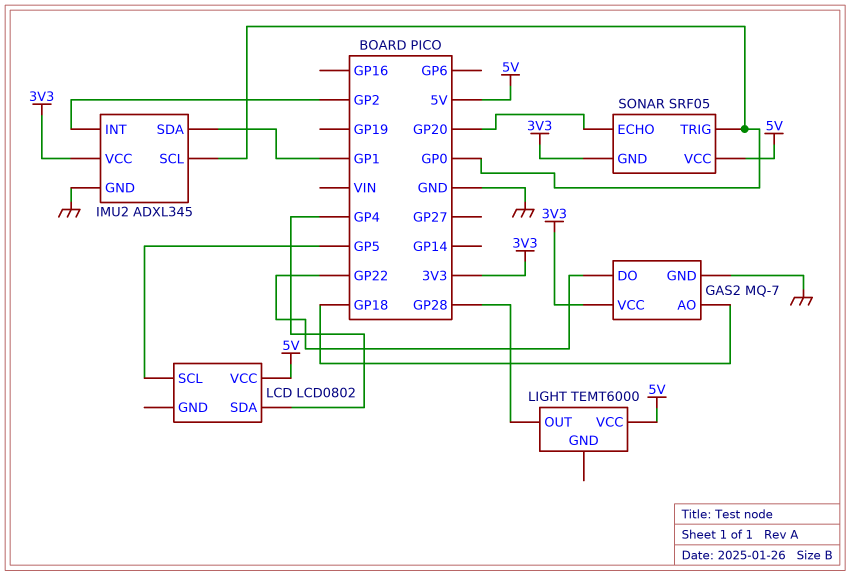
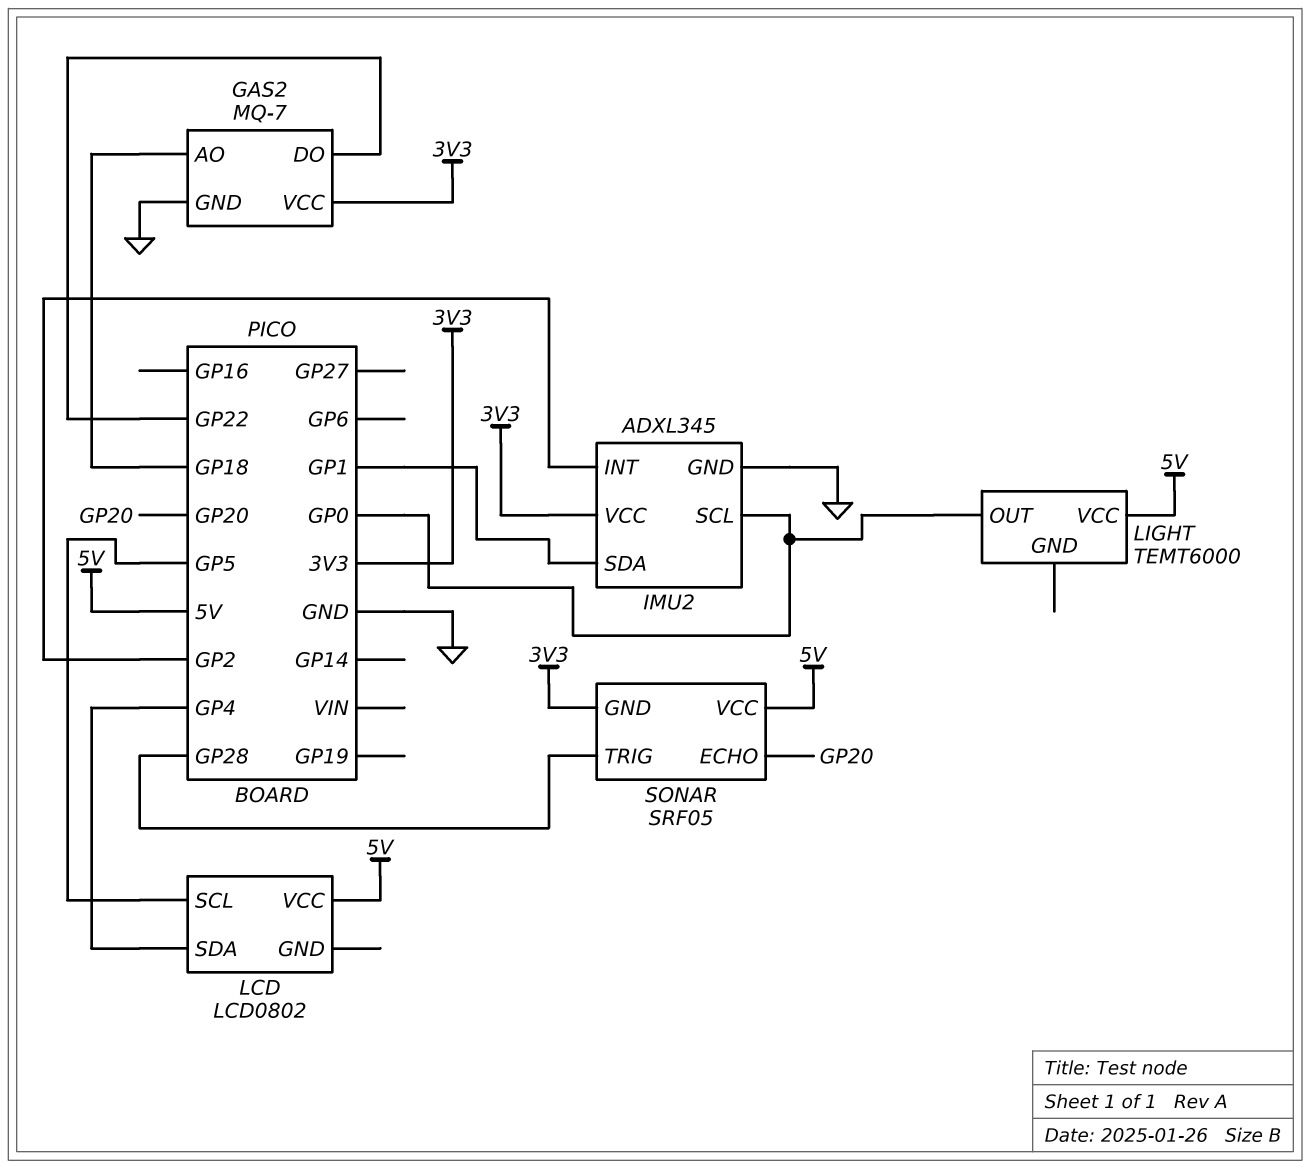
LIGHT pin OUT: GP28 -> GP0
SONAR pin TRIG: GP0 -> GP28

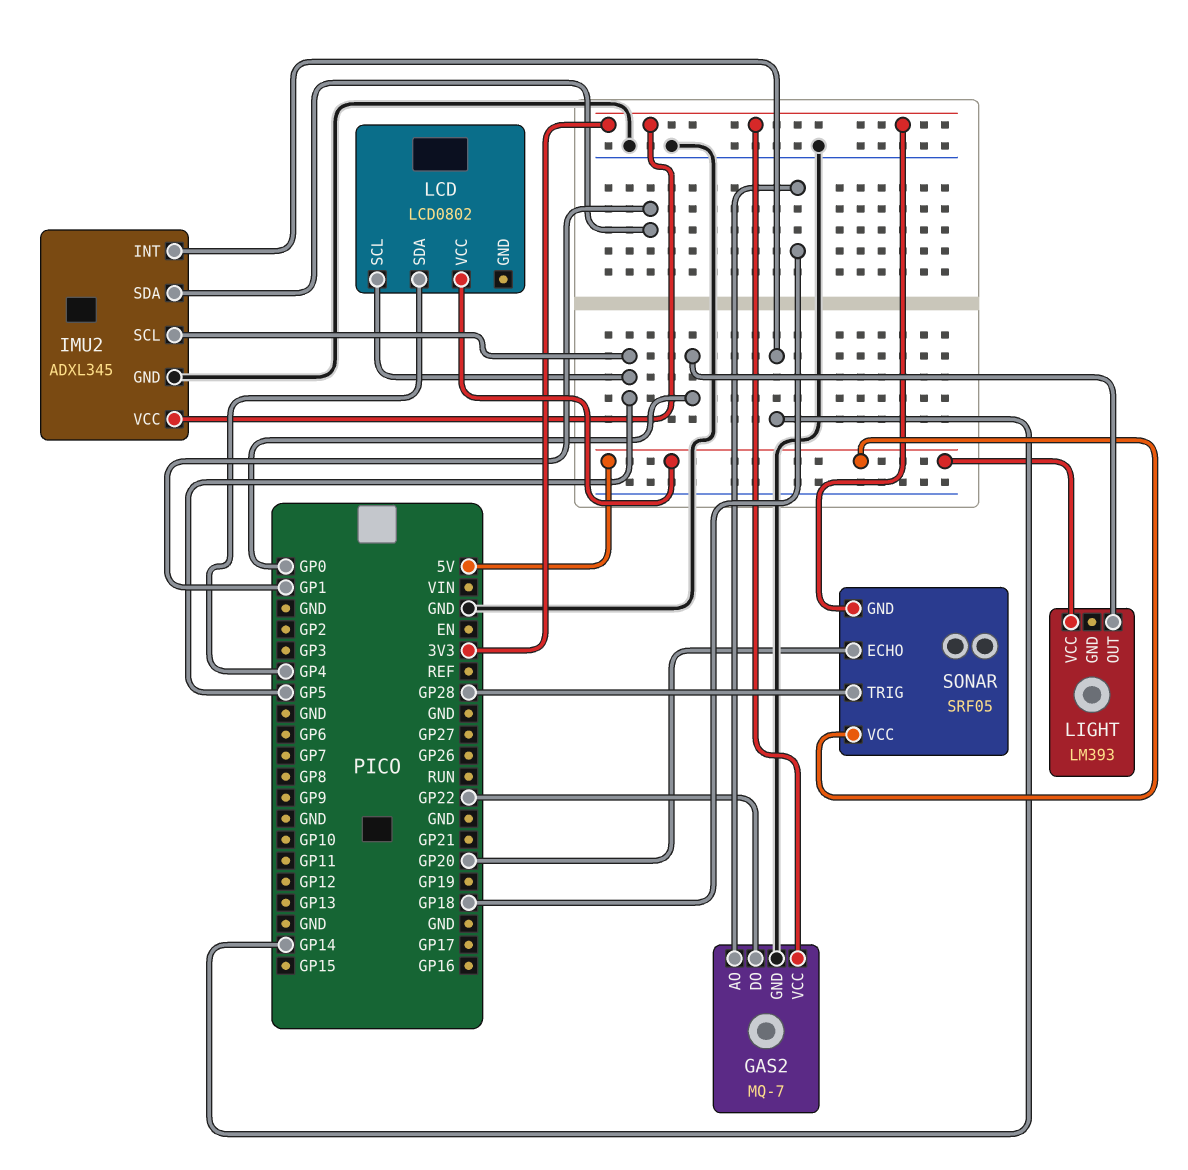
IMU2 pin INT: GP2 -> GP14
IMU2 pin SCL: GP0 -> GP5
LIGHT: TEMT6000 -> LM393

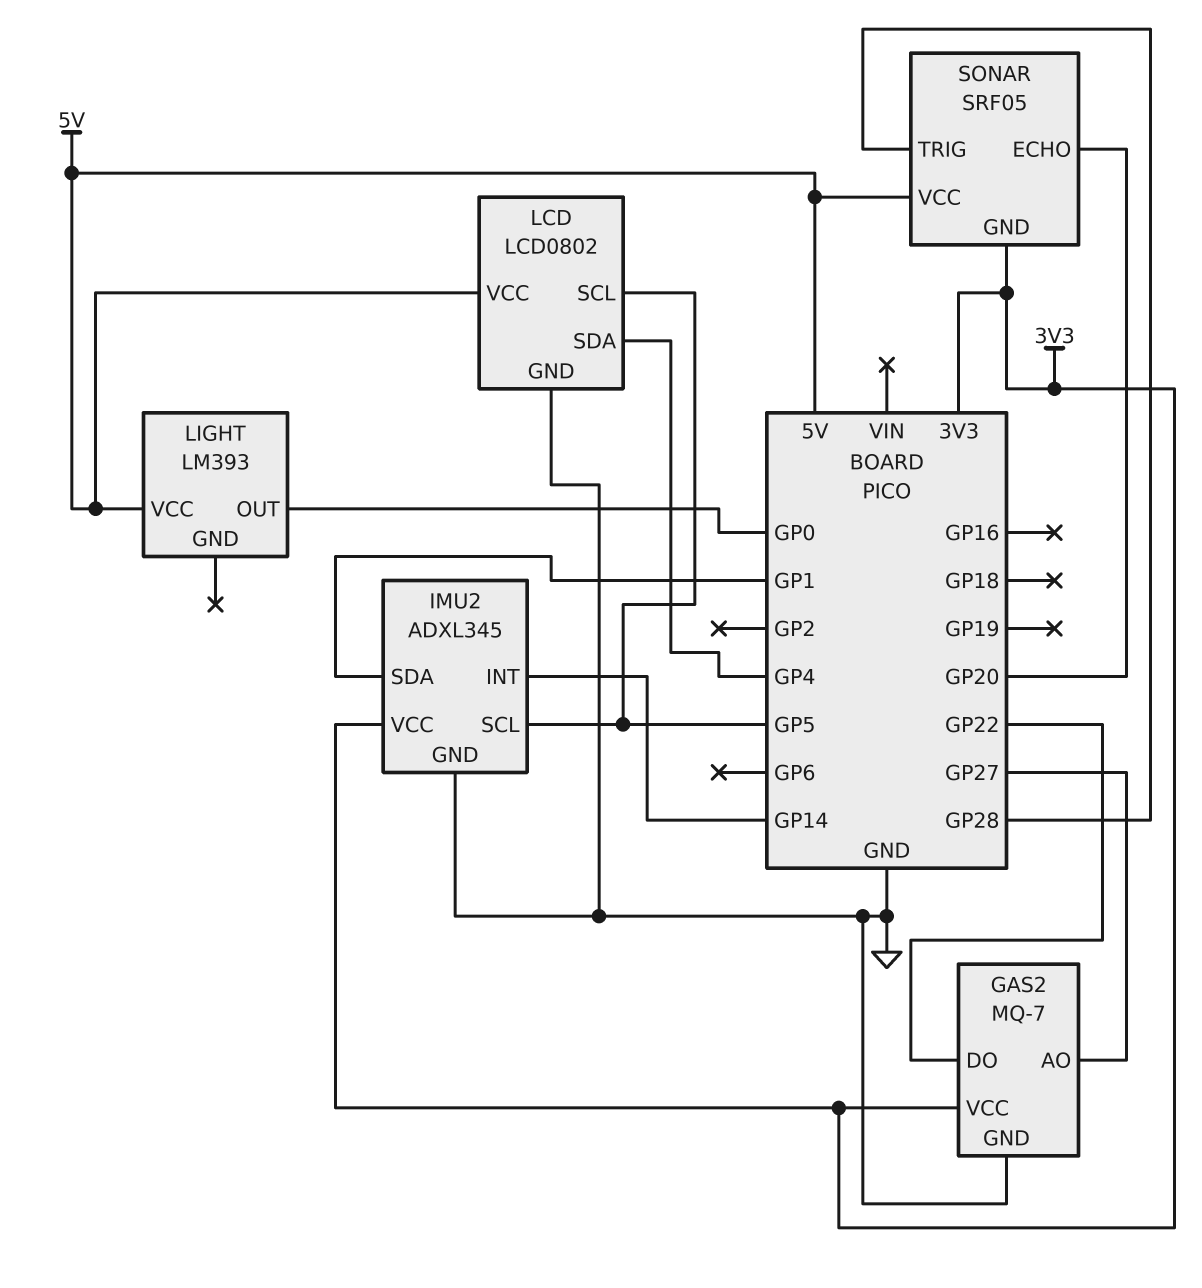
GAS2 pin AO: GP18 -> GP27
LCD pin GND: none -> GND

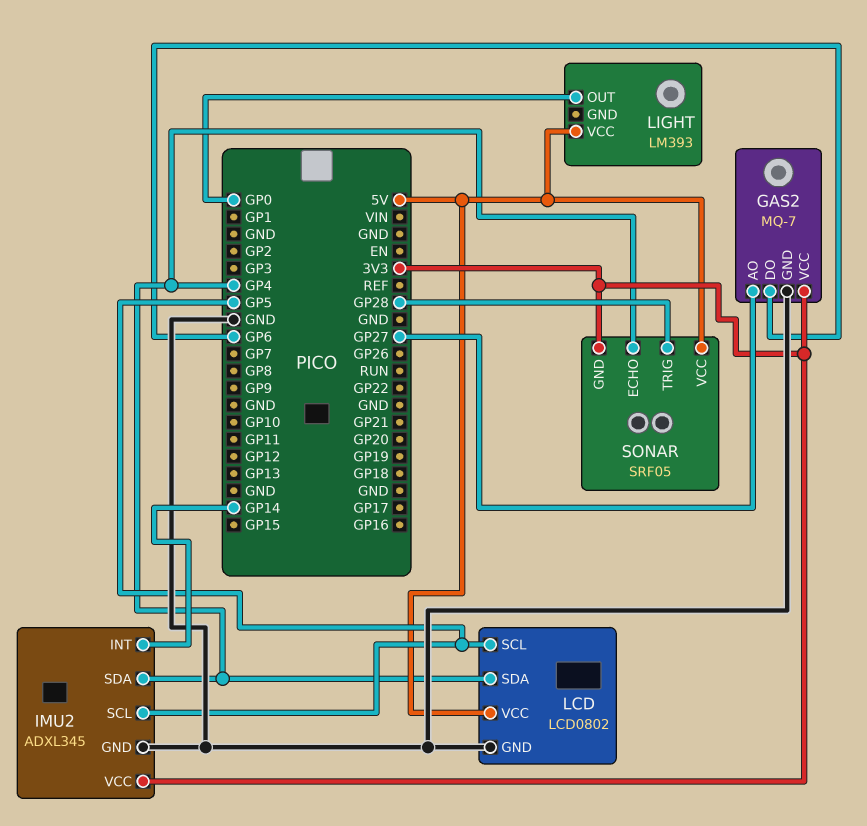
GAS2 pin DO: GP22 -> GP6
IMU2 pin SDA: GP1 -> GP4
SONAR pin ECHO: GP20 -> GP4

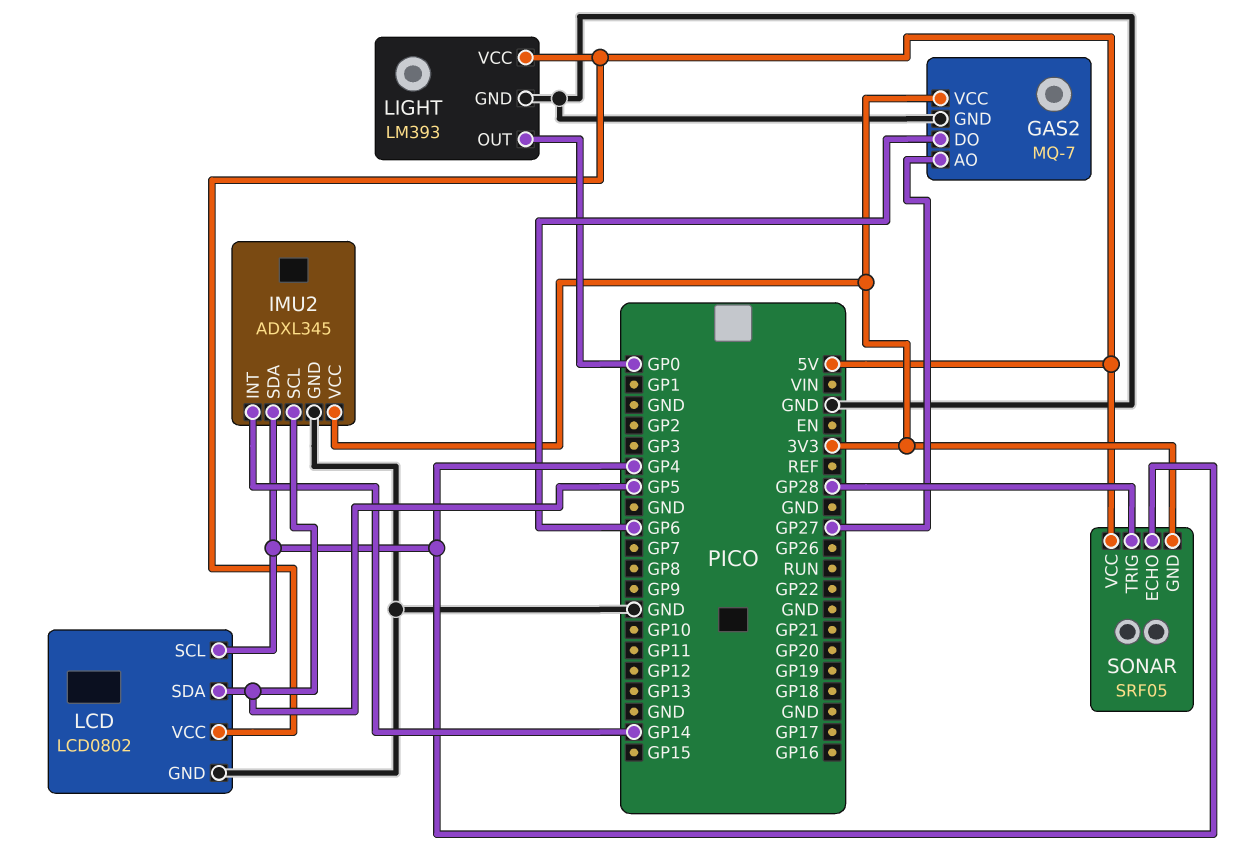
LCD pin SCL: GP5 -> GP4
LCD pin SDA: GP4 -> GP5
LIGHT pin GND: none -> GND

